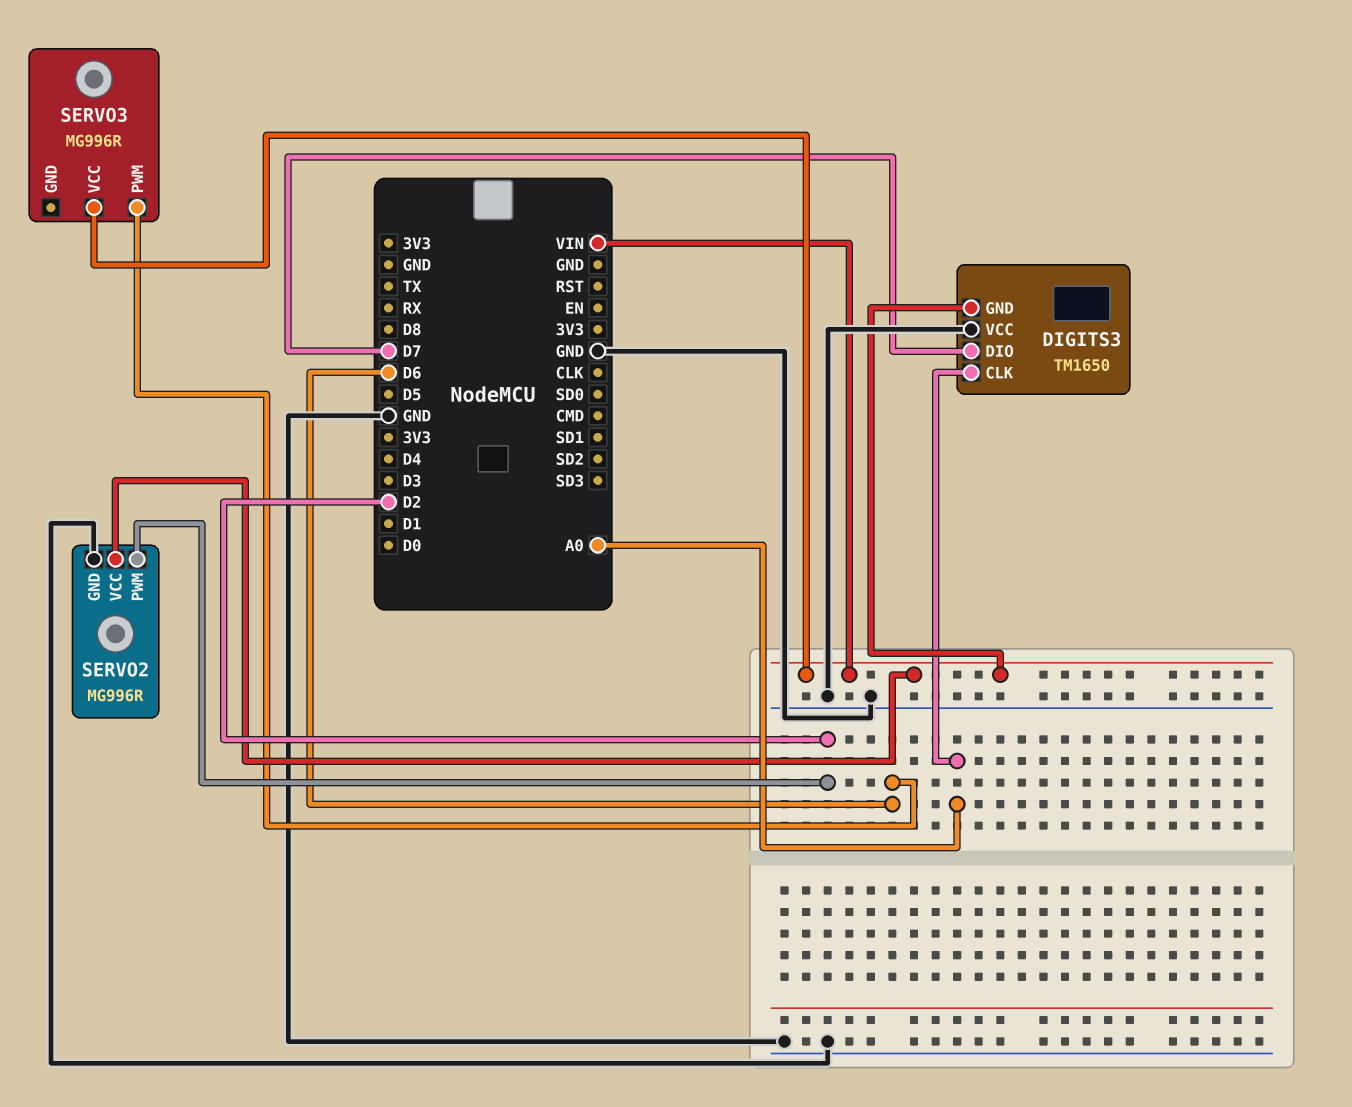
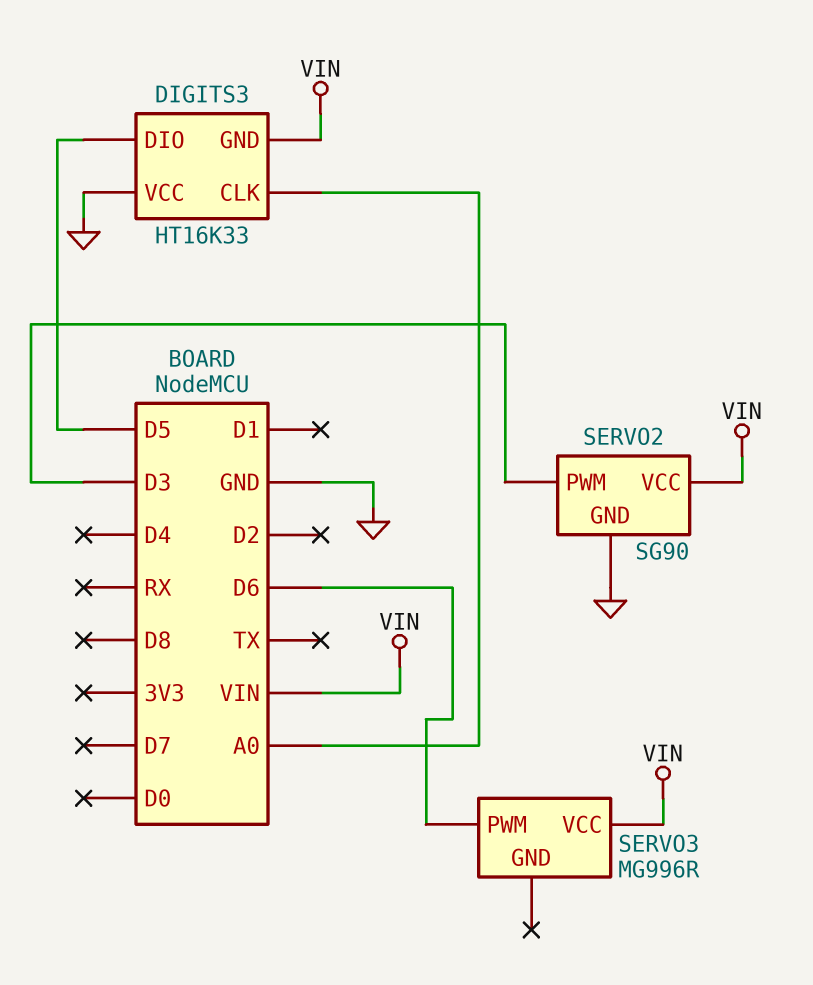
DIGITS3: TM1650 -> HT16K33
DIGITS3 pin DIO: D7 -> D5
SERVO2: MG996R -> SG90
SERVO2 pin PWM: D2 -> D3

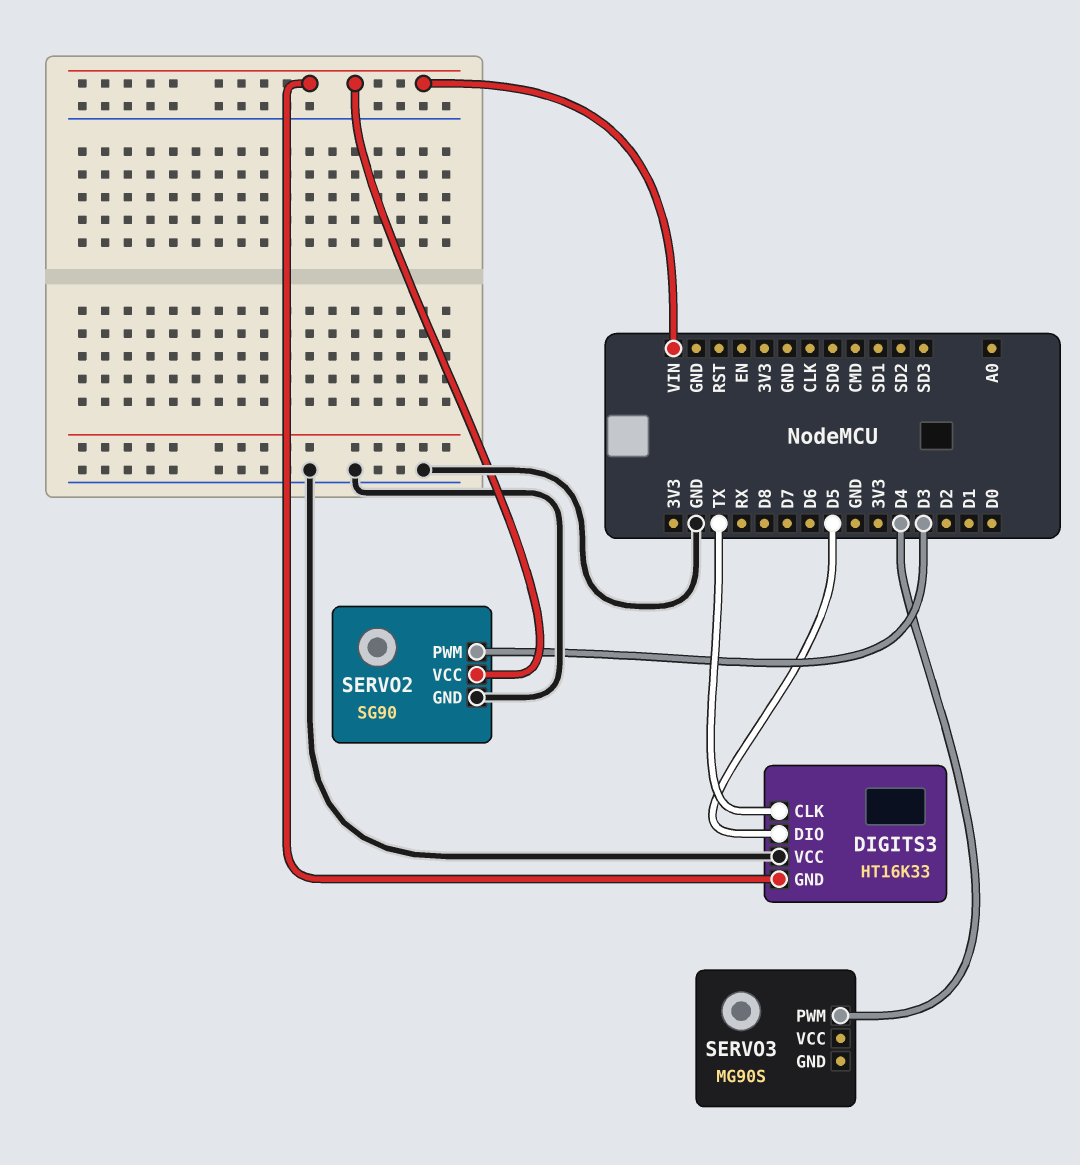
DIGITS3 pin CLK: A0 -> TX
SERVO3: MG996R -> MG90S
SERVO3 pin PWM: D6 -> D4
SERVO3 pin VCC: VIN -> none

